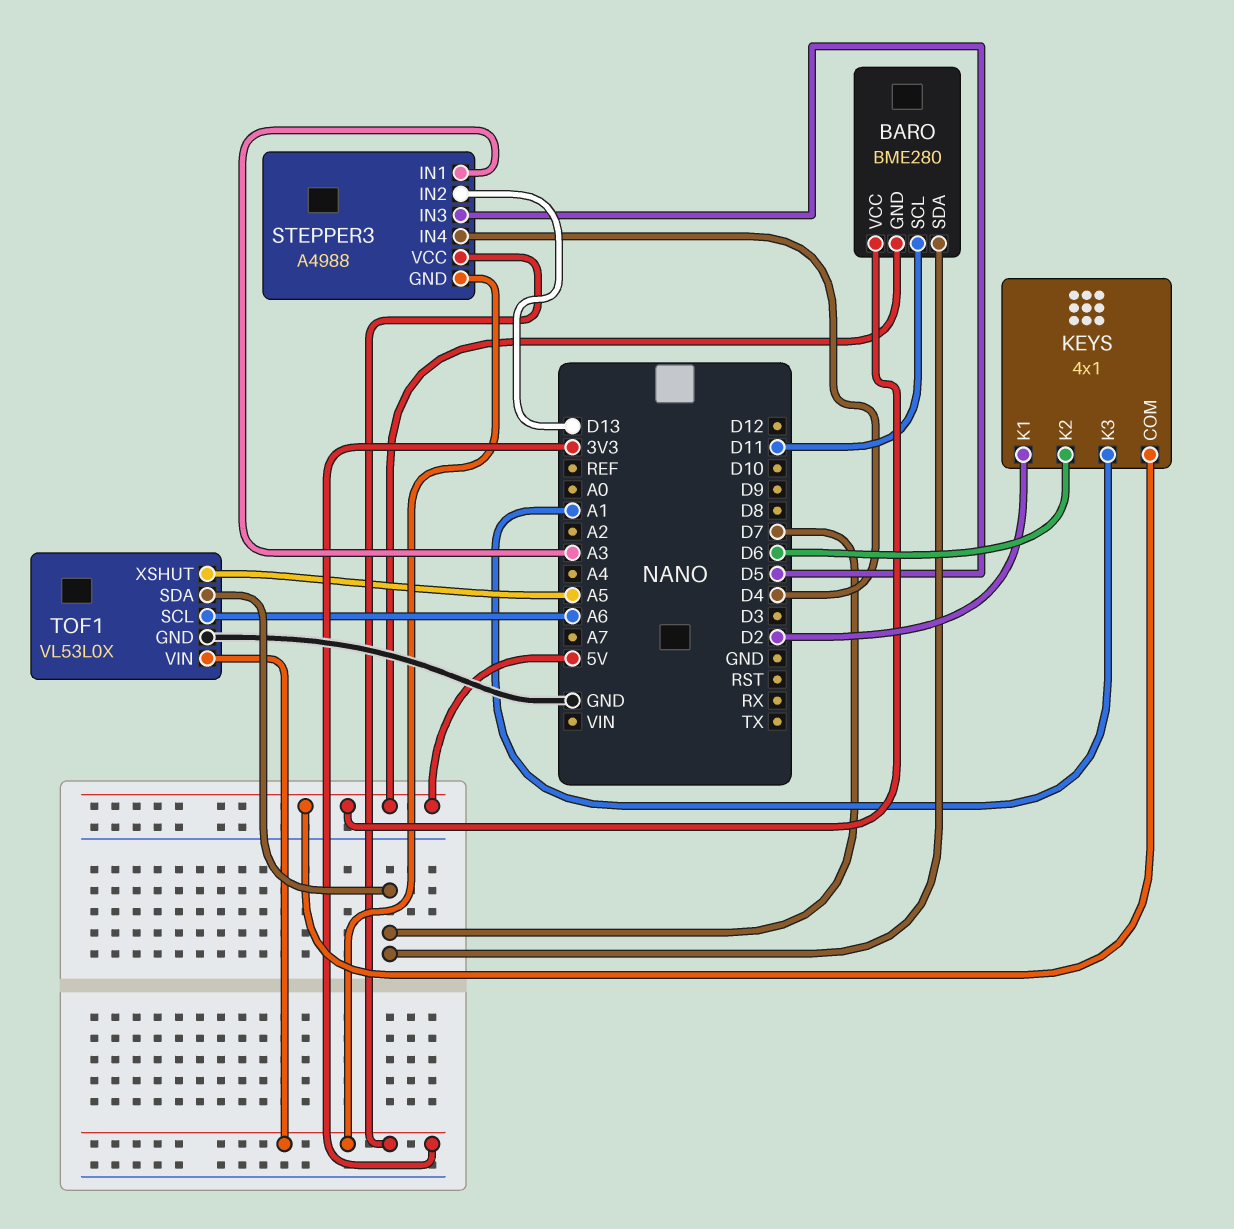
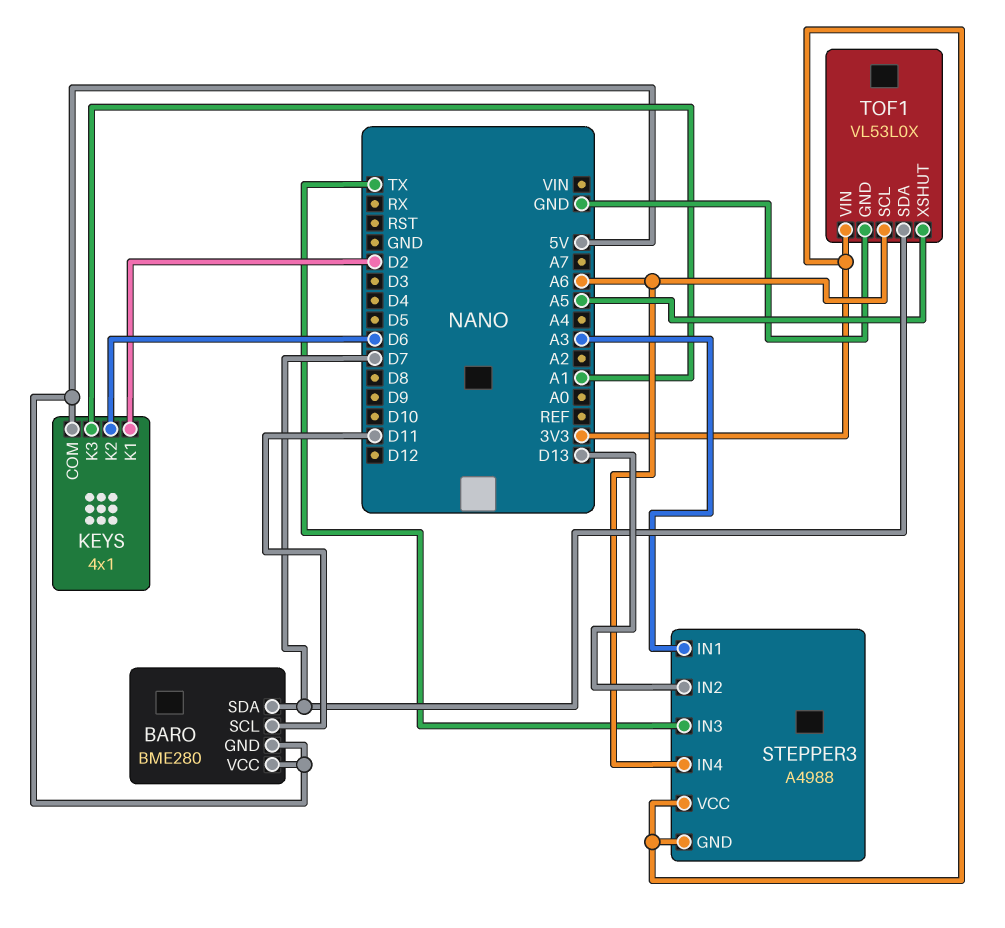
STEPPER3 pin IN3: D5 -> TX
STEPPER3 pin IN4: D4 -> A6

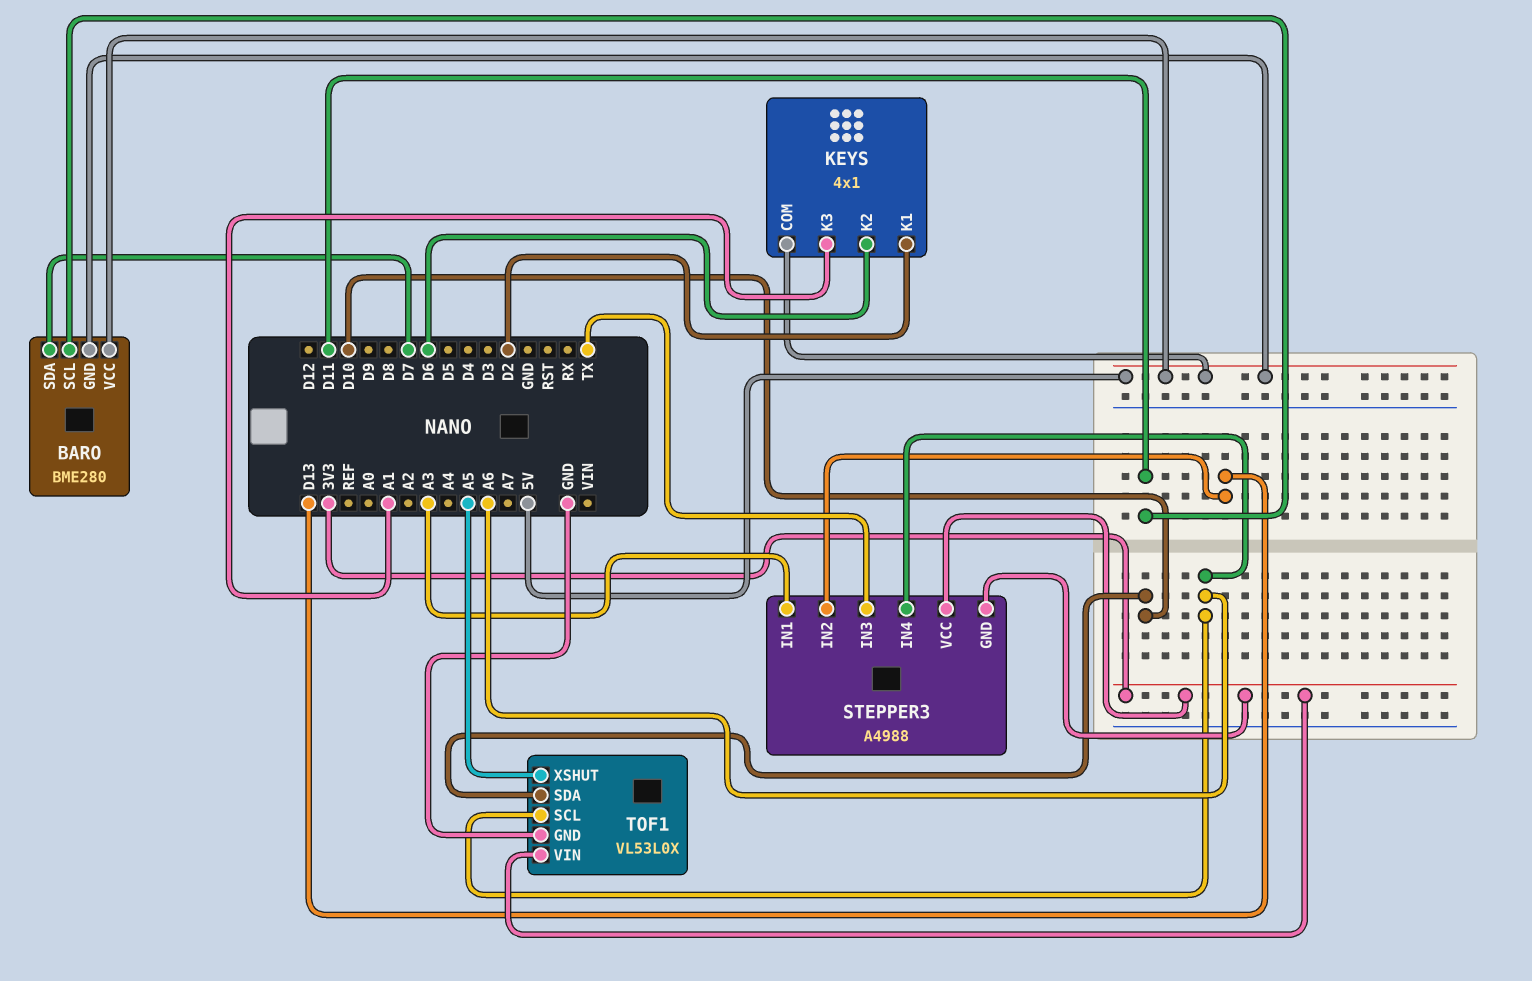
TOF1 pin SDA: D7 -> D10

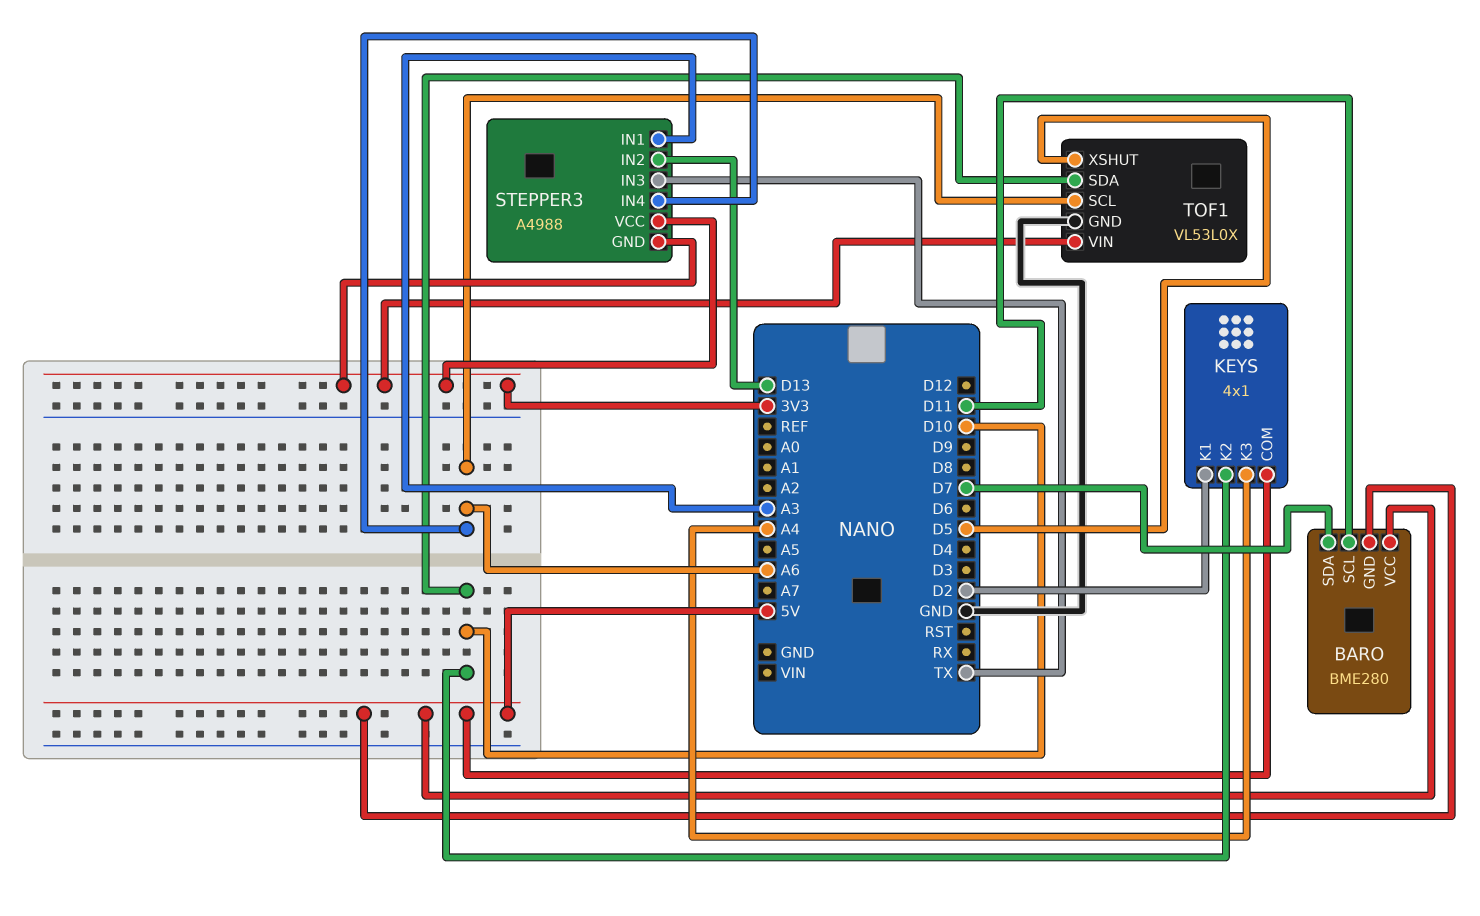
KEYS pin K2: D6 -> D10
KEYS pin K3: A1 -> A4
TOF1 pin XSHUT: A5 -> D5

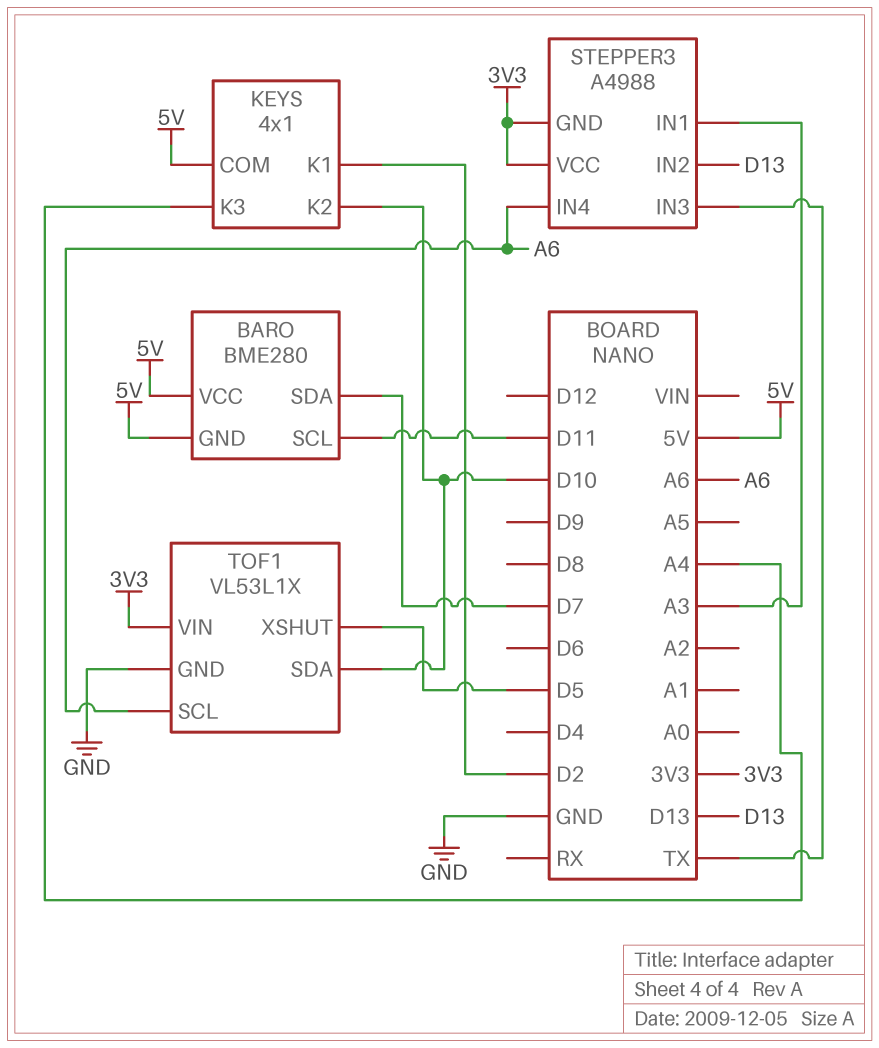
TOF1: VL53L0X -> VL53L1X

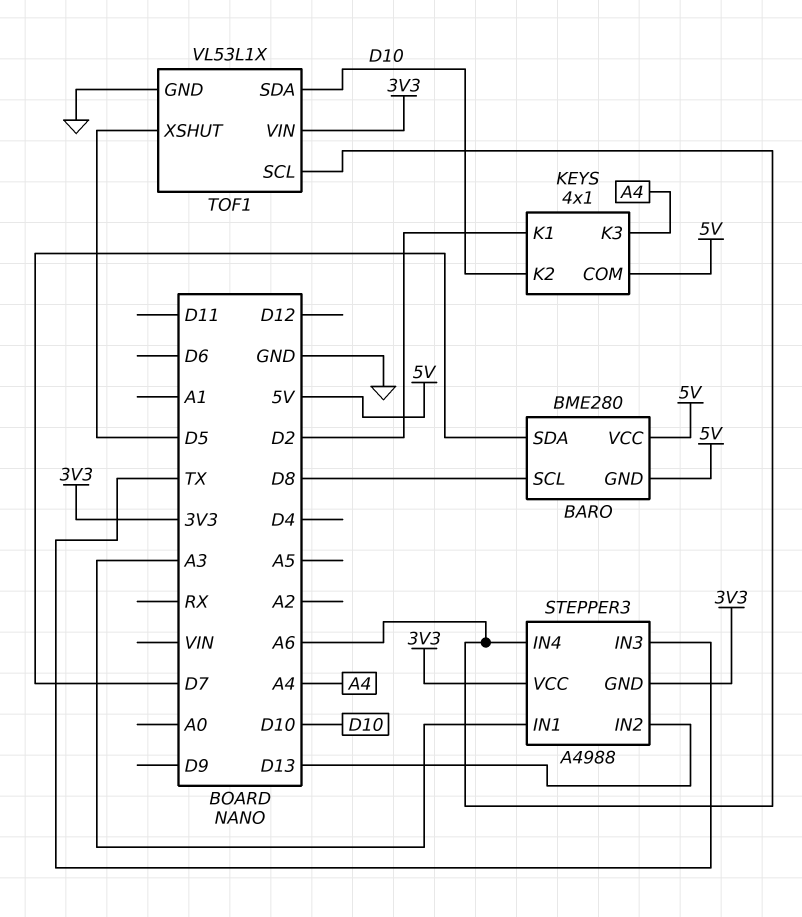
BARO pin SCL: D11 -> D8

